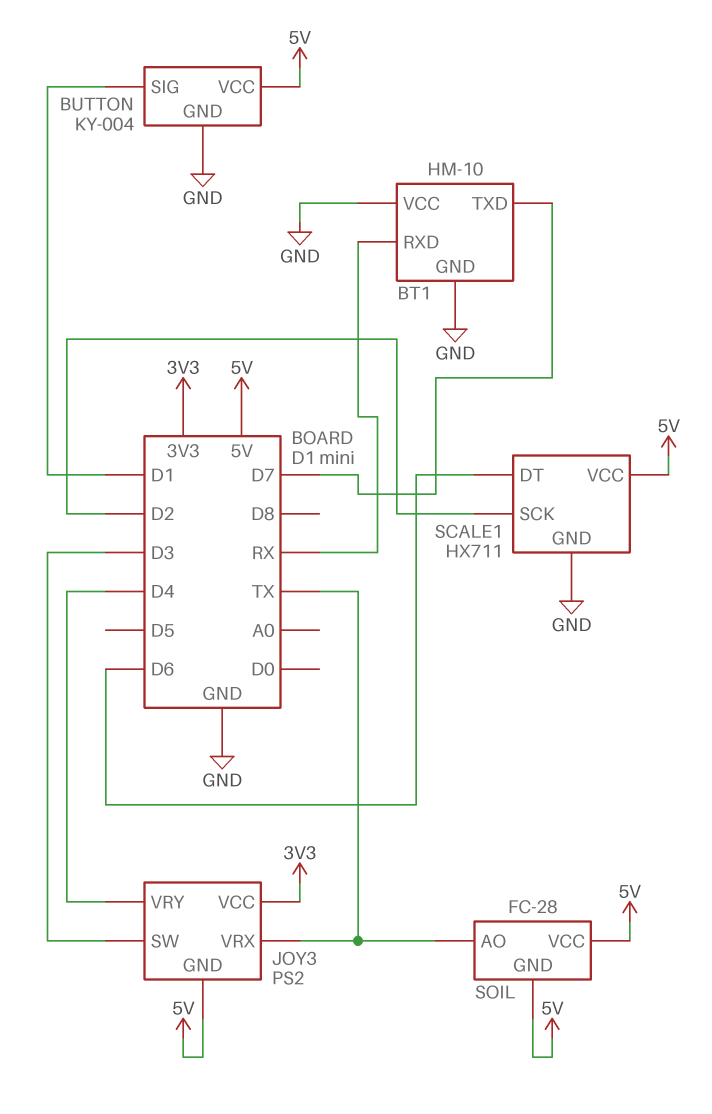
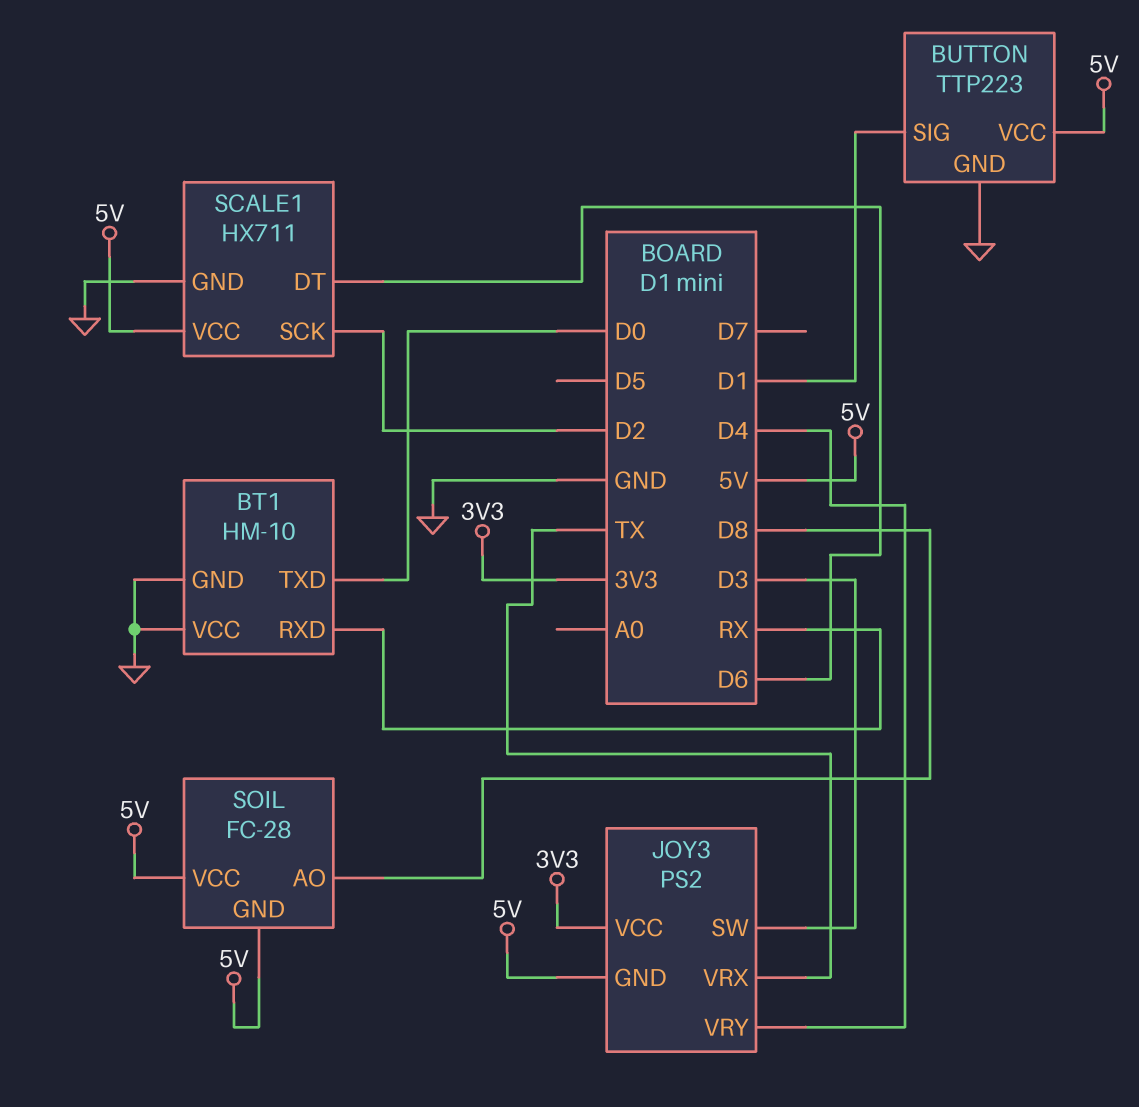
BT1 pin TXD: D7 -> D0
BUTTON: KY-004 -> TTP223
SOIL pin AO: TX -> D8

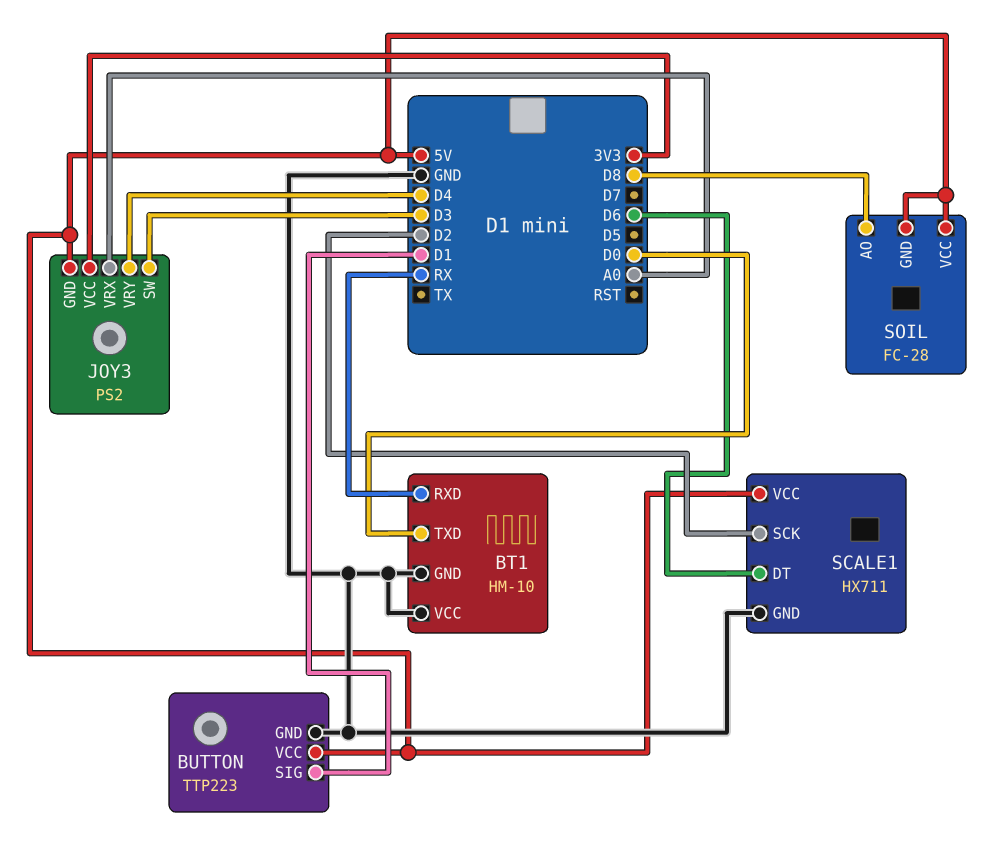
JOY3 pin VRX: TX -> A0

